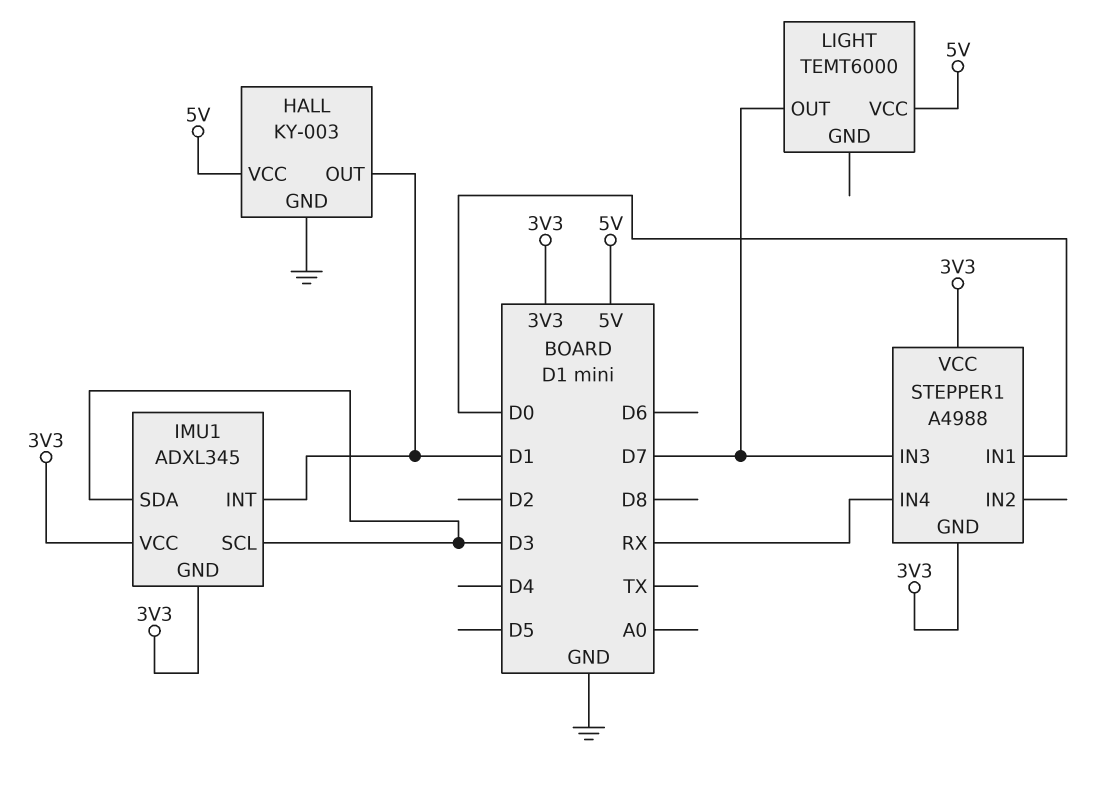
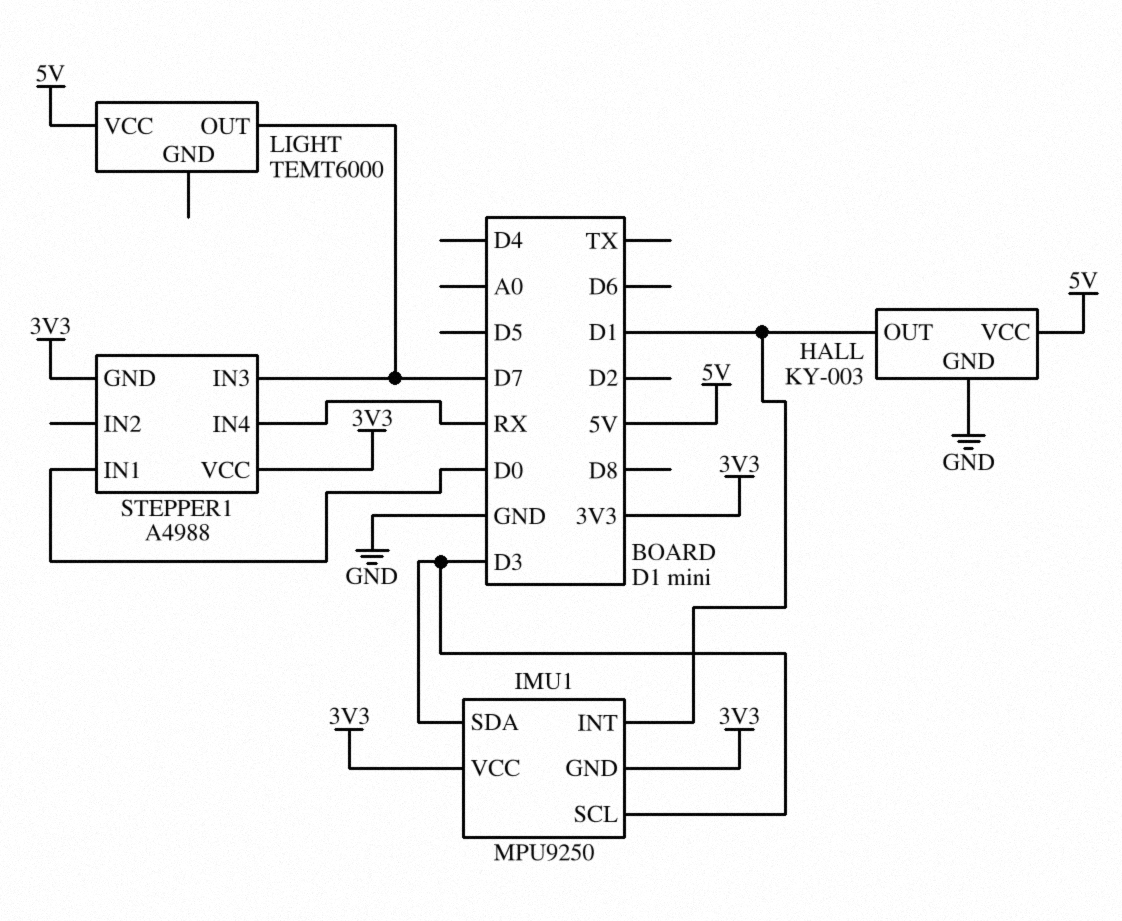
IMU1: ADXL345 -> MPU9250

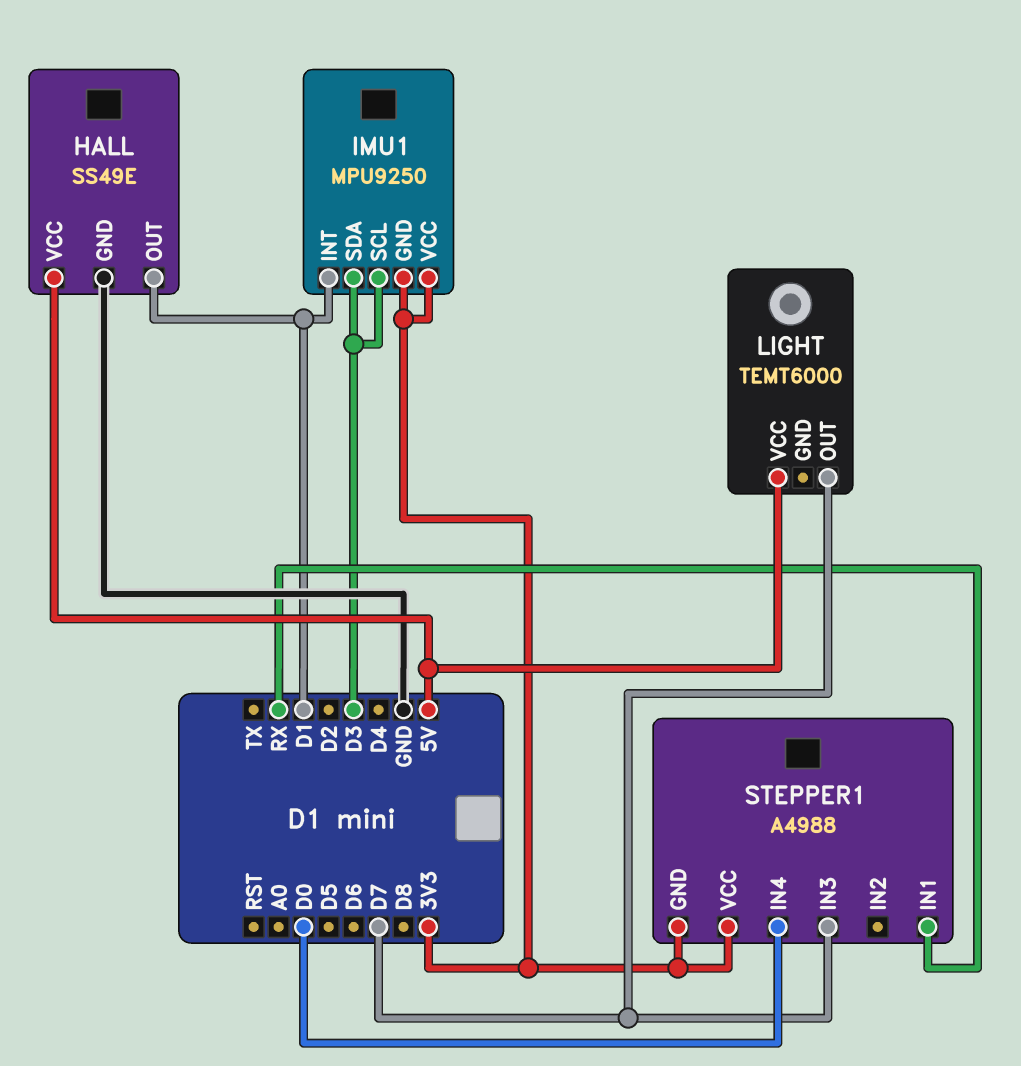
HALL: KY-003 -> SS49E
STEPPER1 pin IN1: D0 -> RX
STEPPER1 pin IN4: RX -> D0

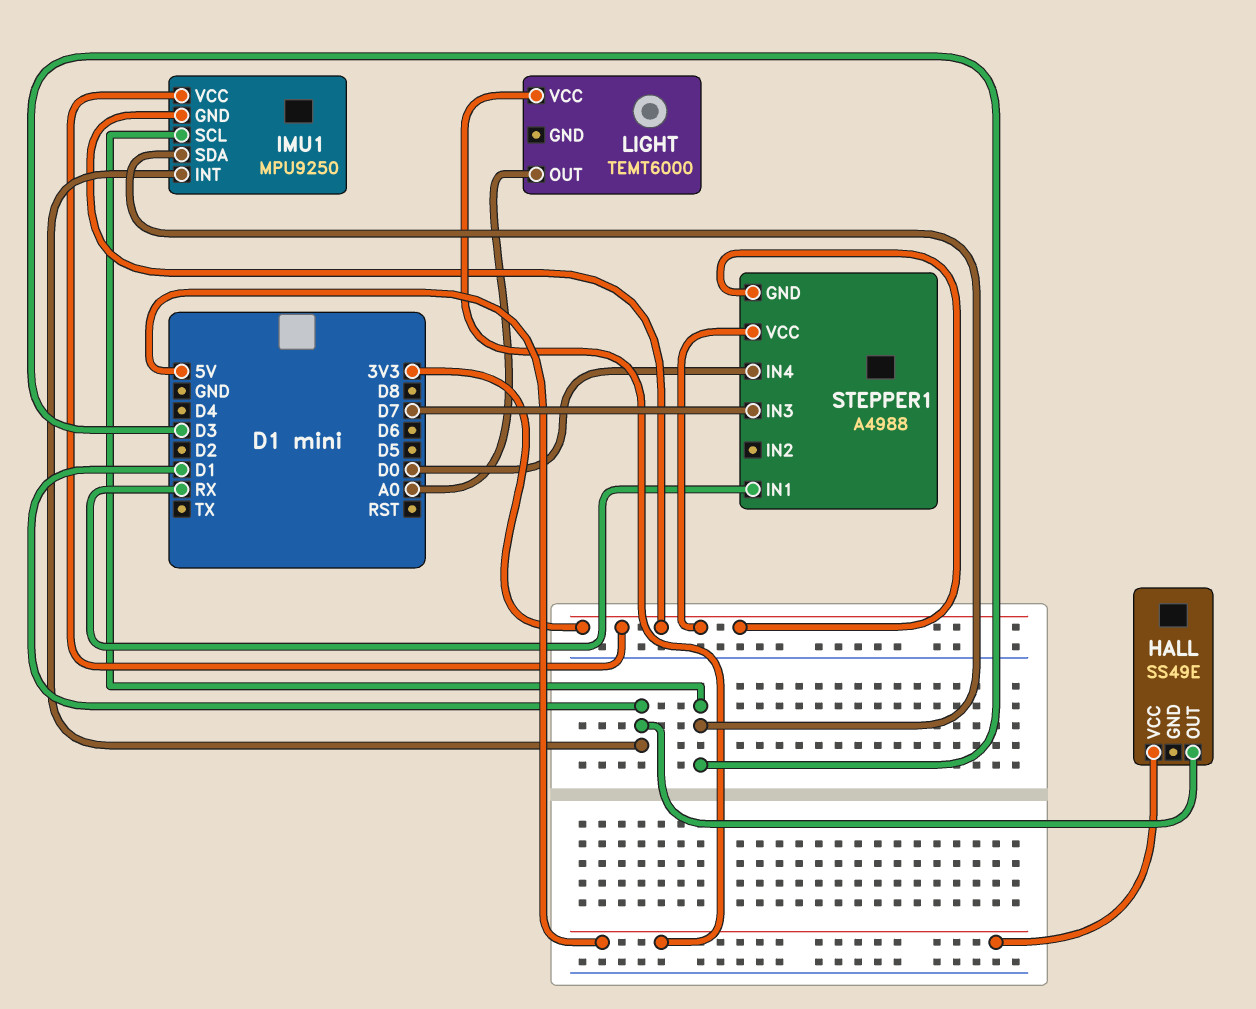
HALL pin GND: GND -> none
LIGHT pin OUT: D7 -> A0

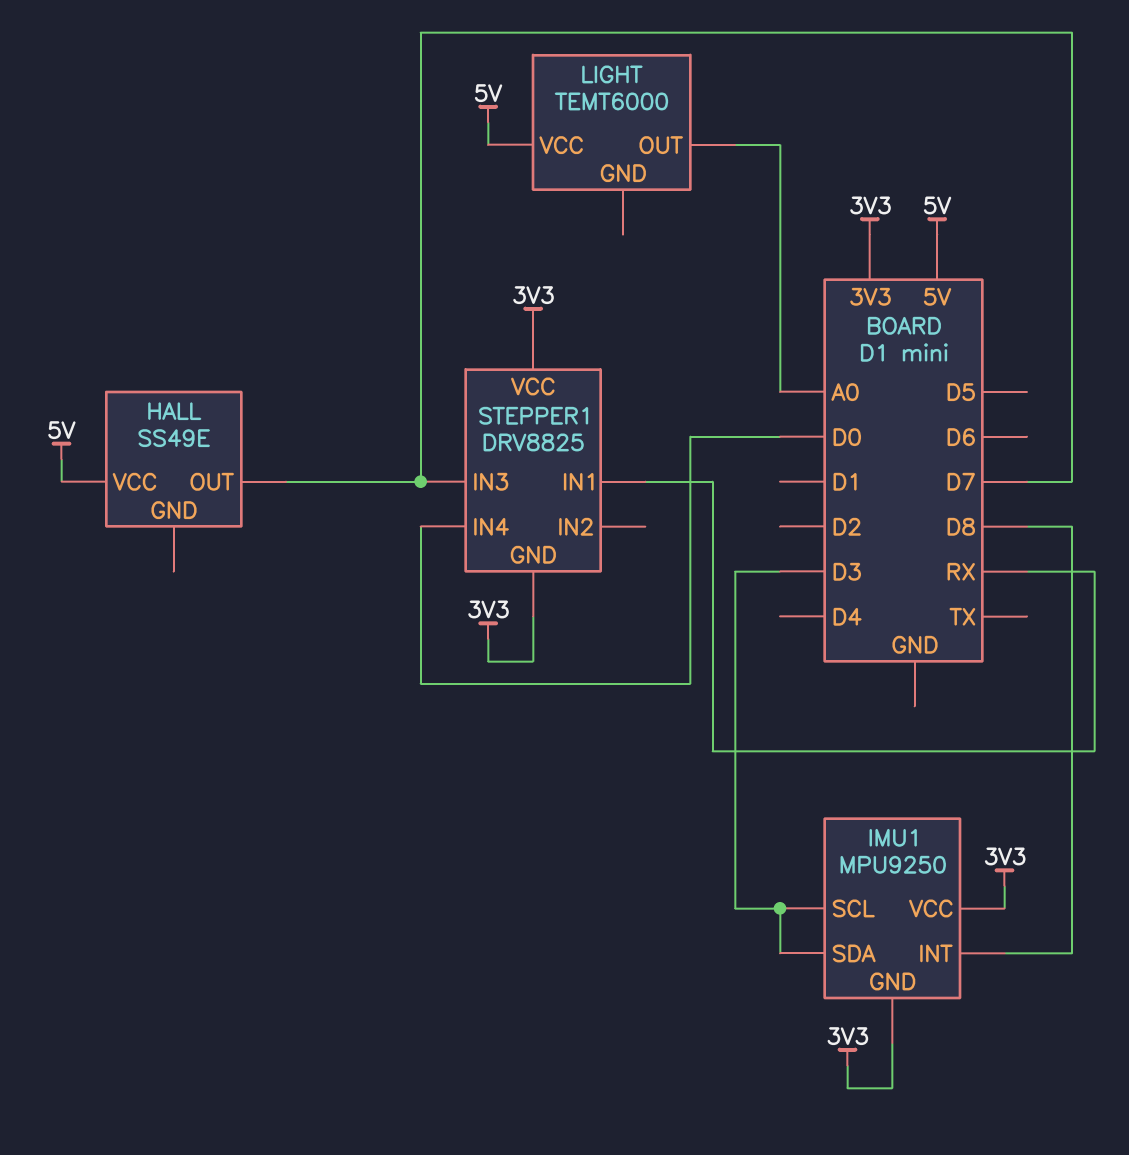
HALL pin OUT: D1 -> D7
IMU1 pin INT: D1 -> D8
STEPPER1: A4988 -> DRV8825

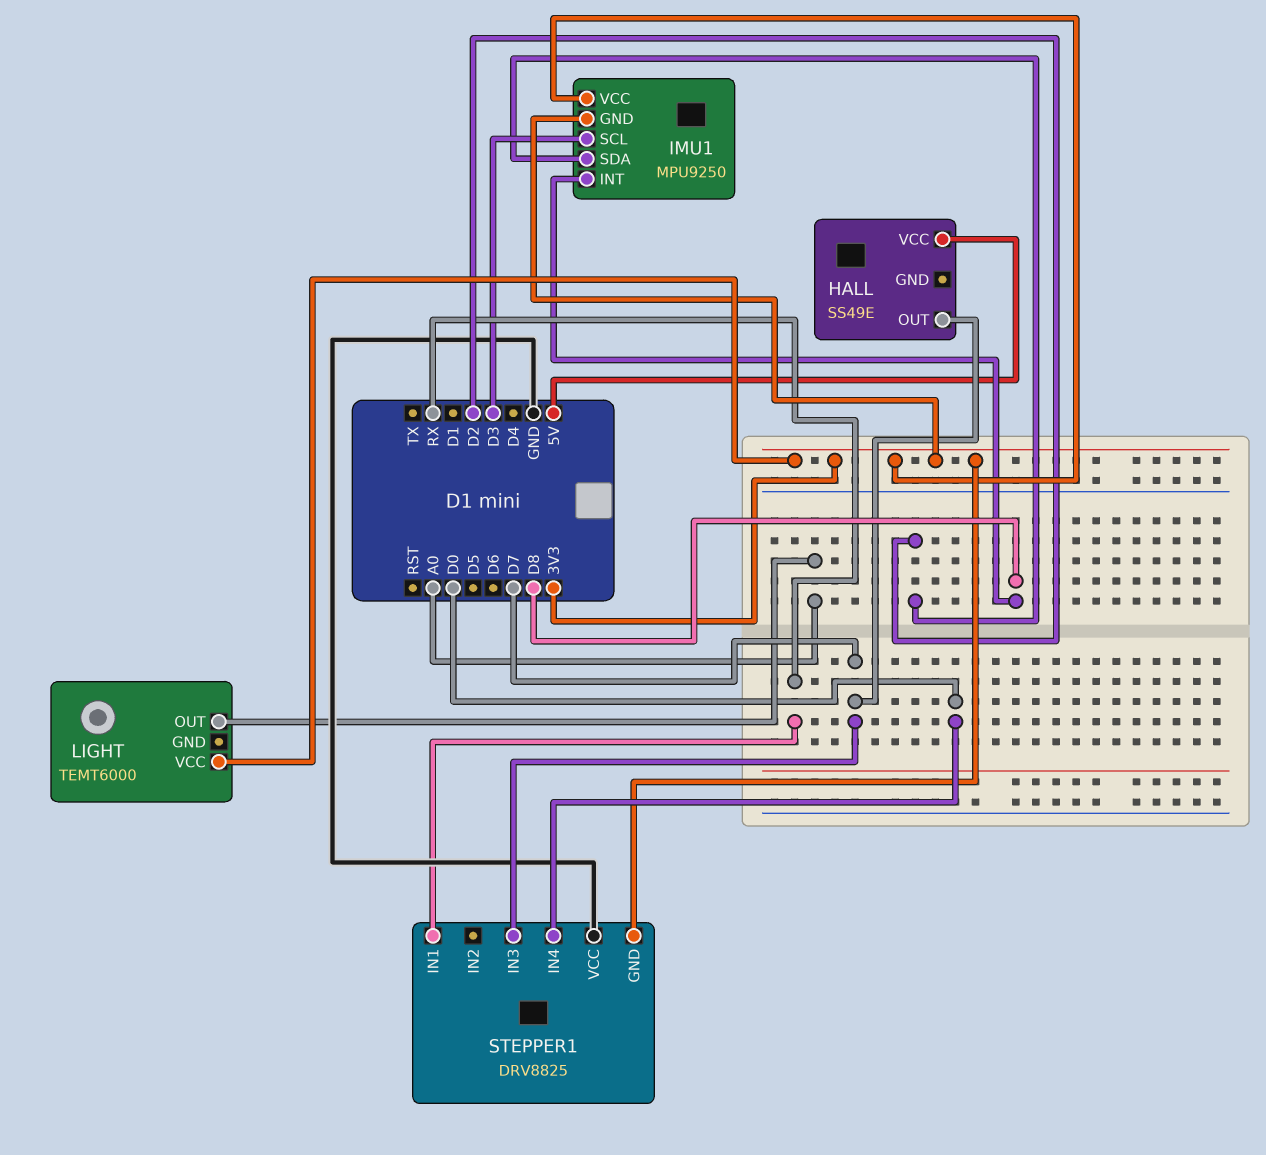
IMU1 pin SDA: D3 -> D2
LIGHT pin VCC: 5V -> 3V3
STEPPER1 pin VCC: 3V3 -> GND

